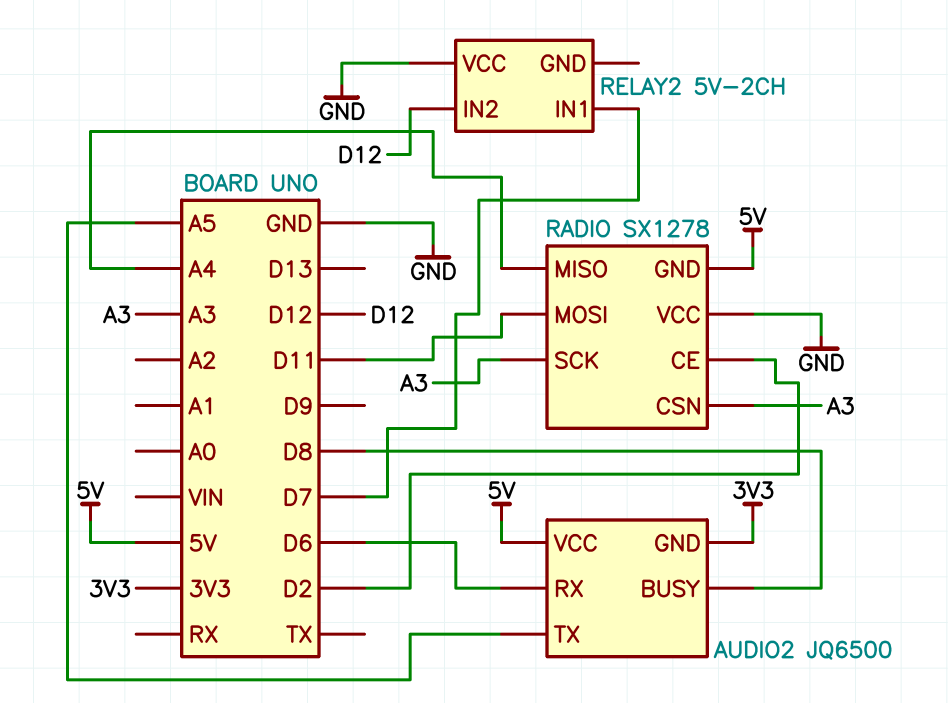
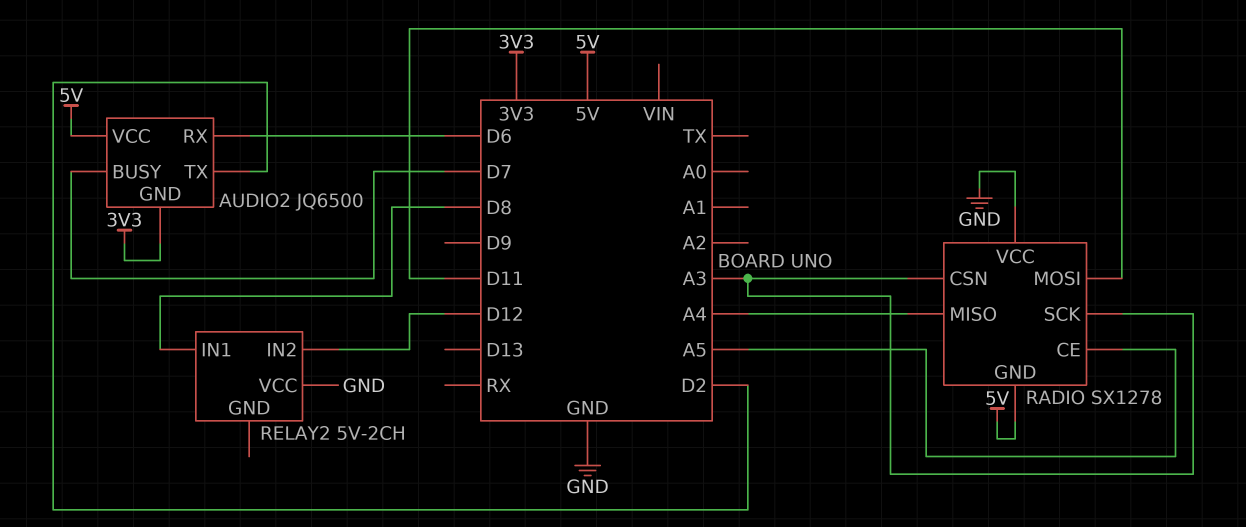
AUDIO2 pin BUSY: D8 -> D7
AUDIO2 pin TX: A5 -> D2
RADIO pin CE: D2 -> A5
RELAY2 pin IN1: D7 -> D8

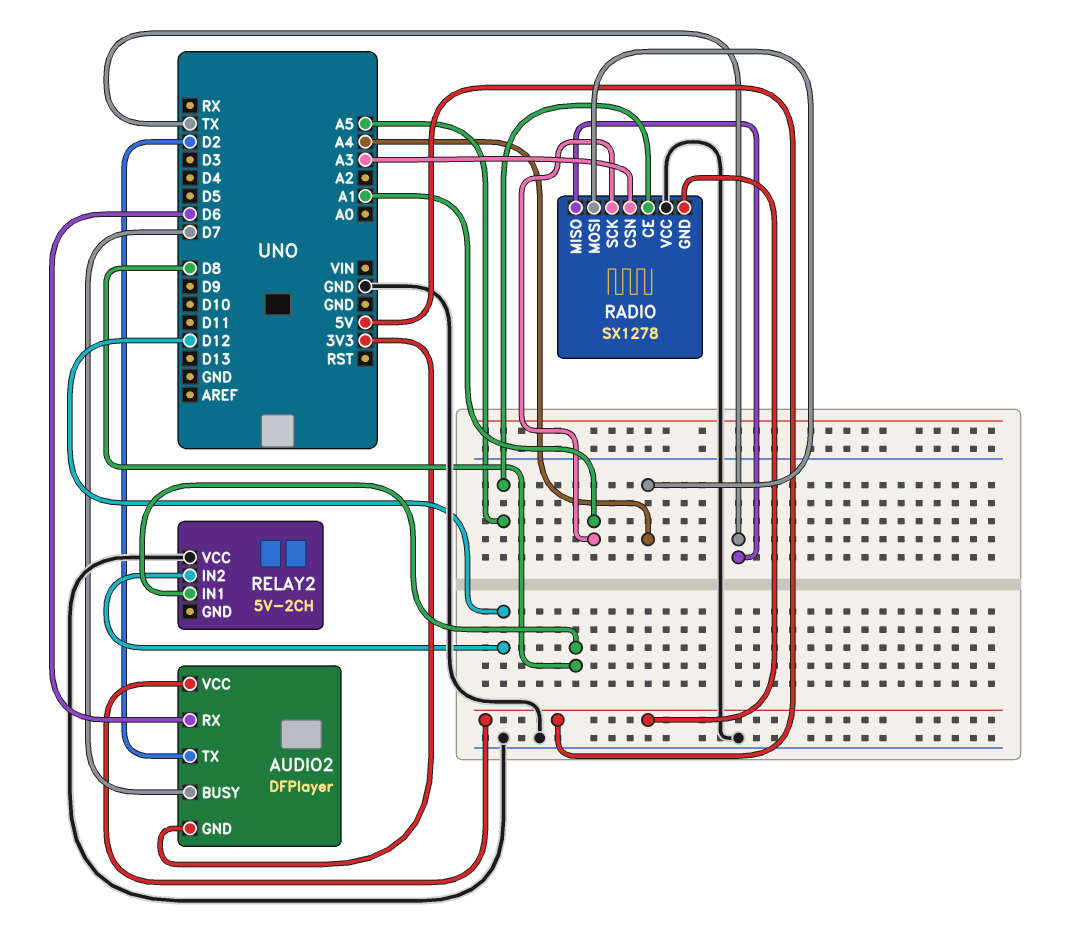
AUDIO2: JQ6500 -> DFPlayer
RADIO pin MISO: A4 -> TX
RADIO pin MOSI: D11 -> A4
RADIO pin SCK: A3 -> A1

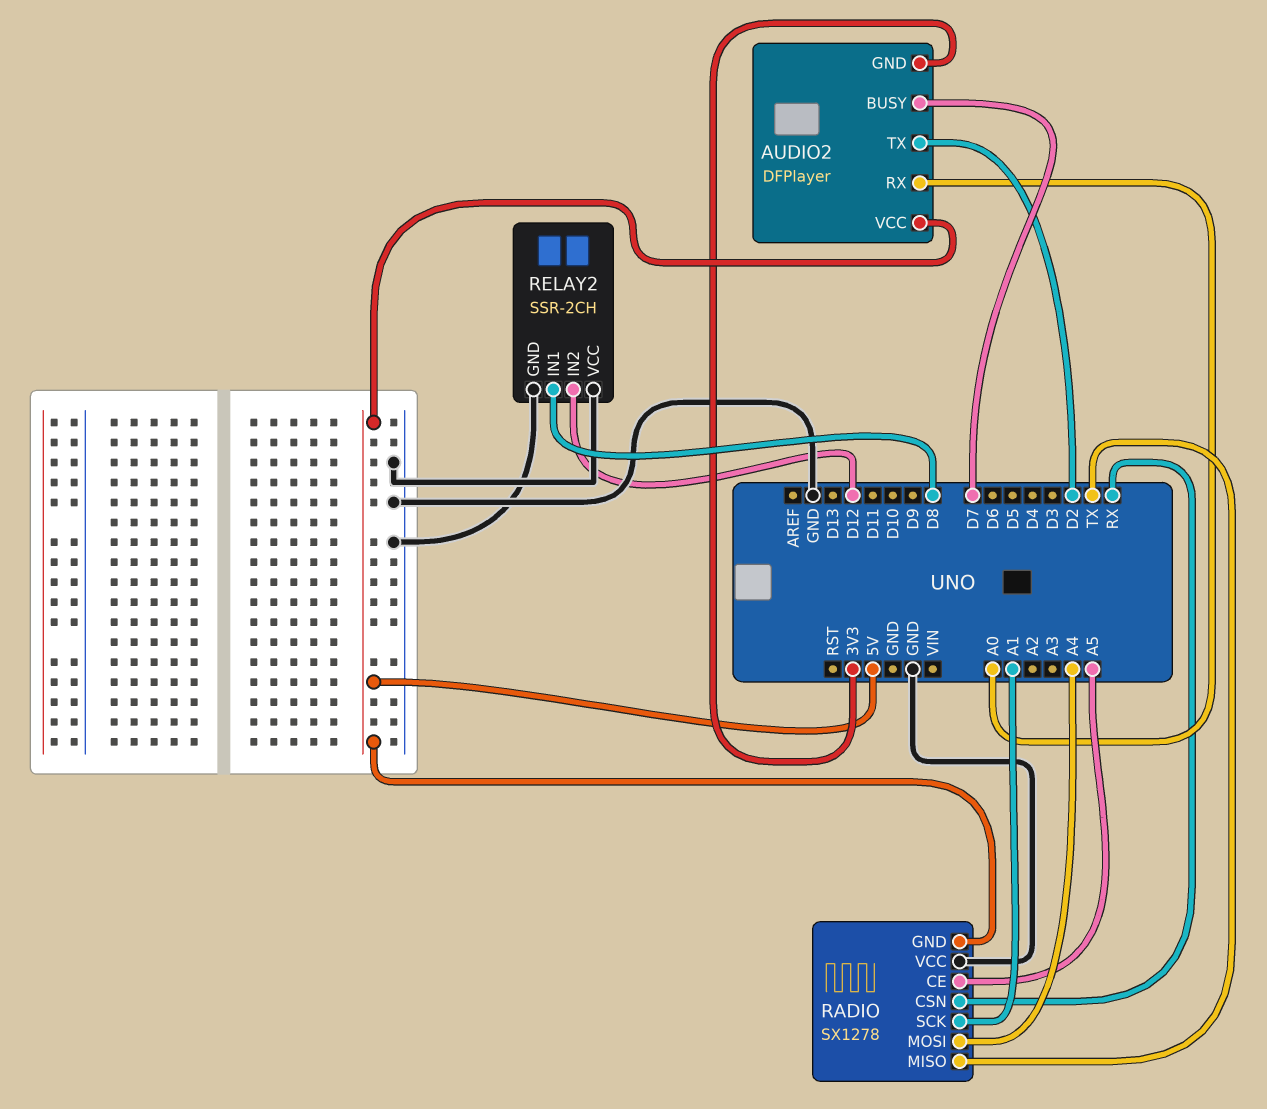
AUDIO2 pin RX: D6 -> A0
RADIO pin CSN: A3 -> RX
RELAY2: 5V-2CH -> SSR-2CH
RELAY2 pin GND: none -> GND

